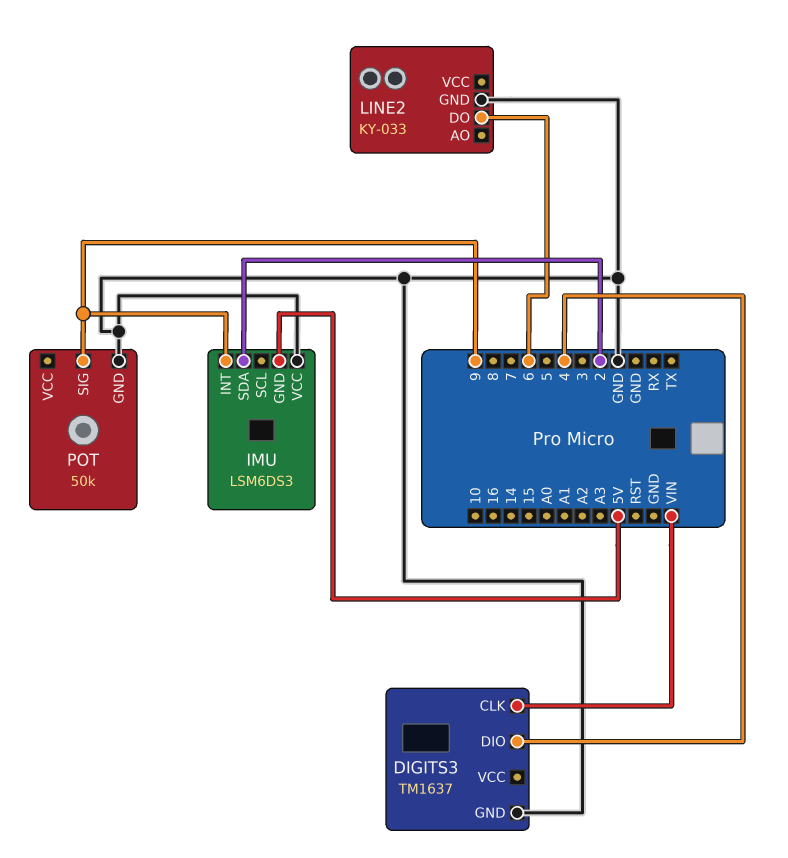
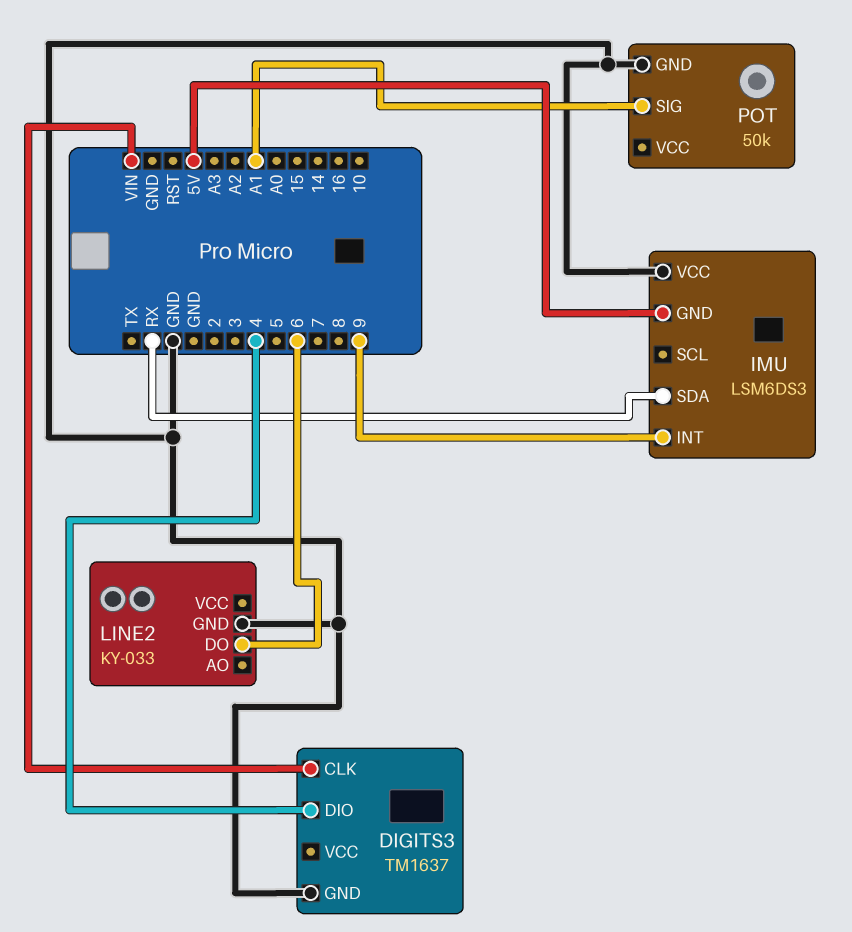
IMU pin SDA: 2 -> RX
POT pin SIG: 9 -> A1

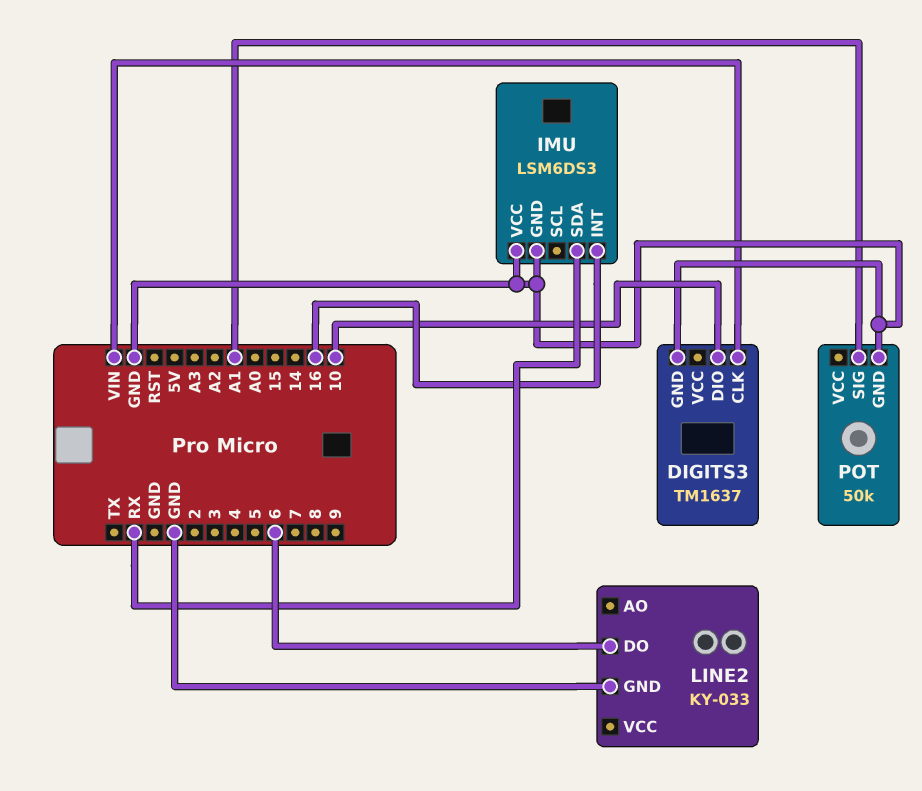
DIGITS3 pin DIO: 4 -> 10
IMU pin GND: 5V -> GND
IMU pin INT: 9 -> 16

